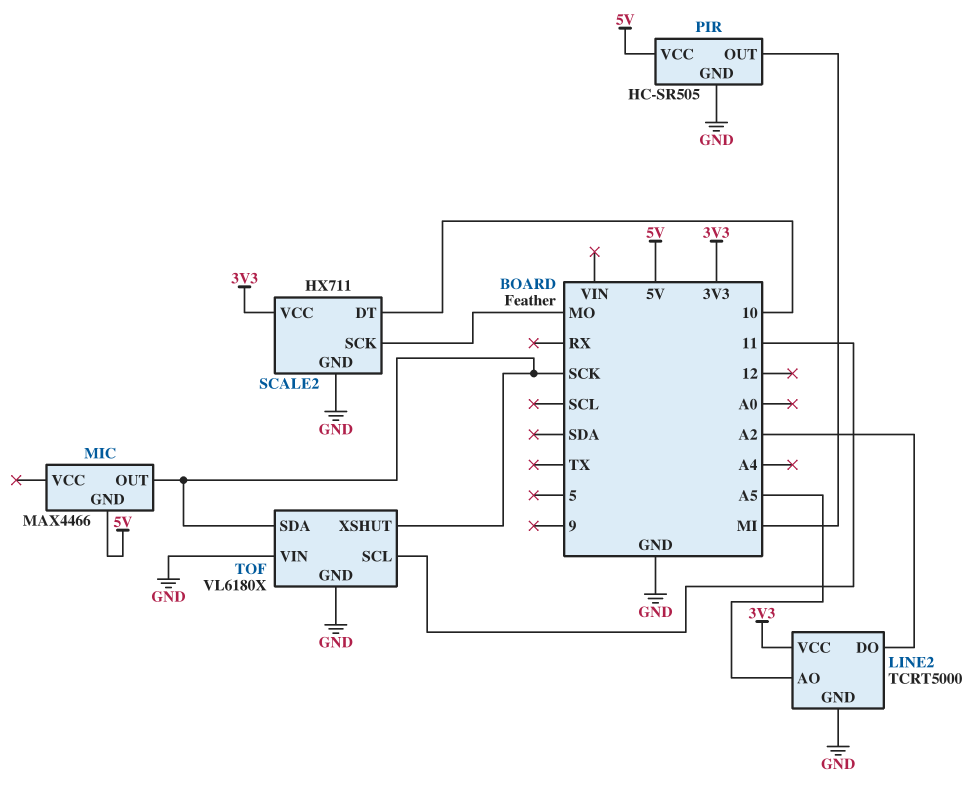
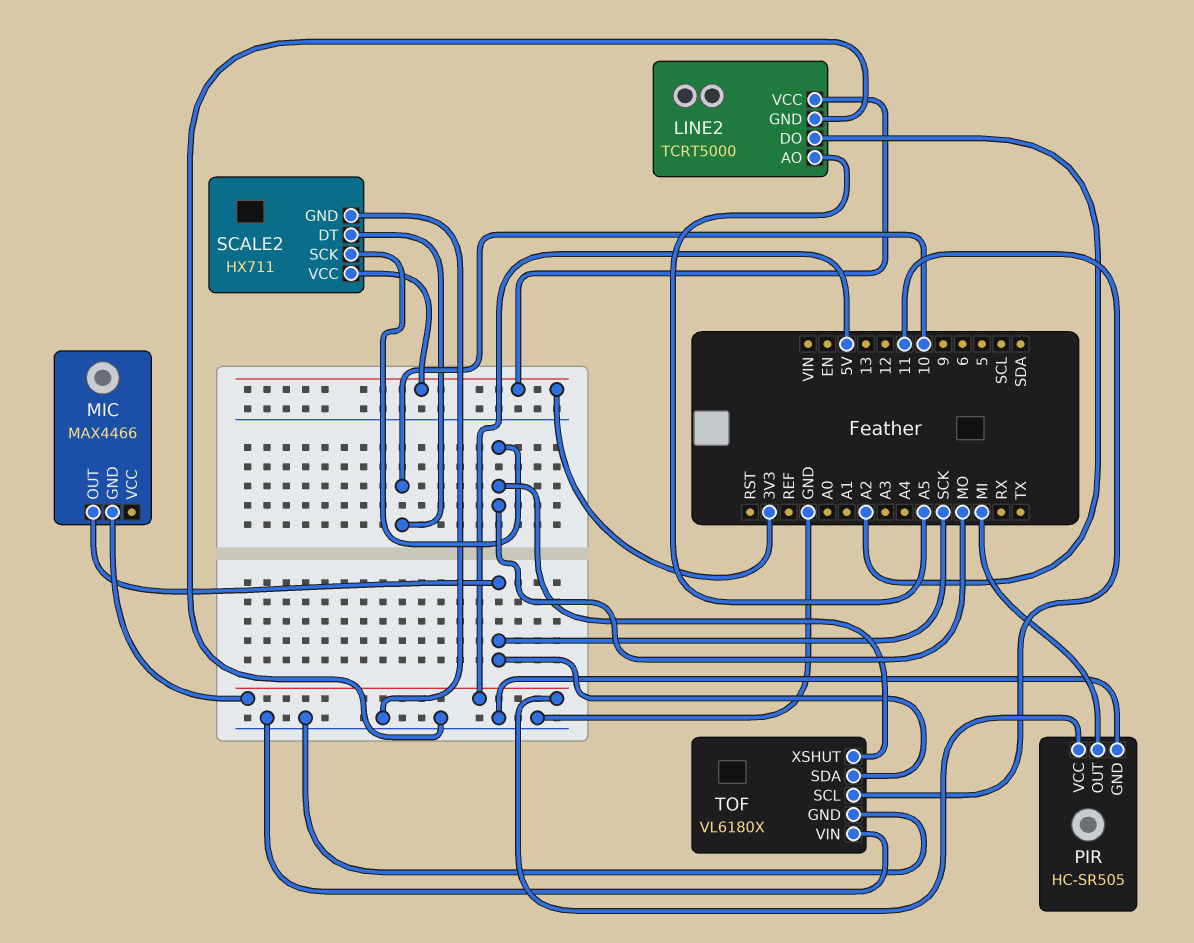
TOF pin XSHUT: SCK -> MO

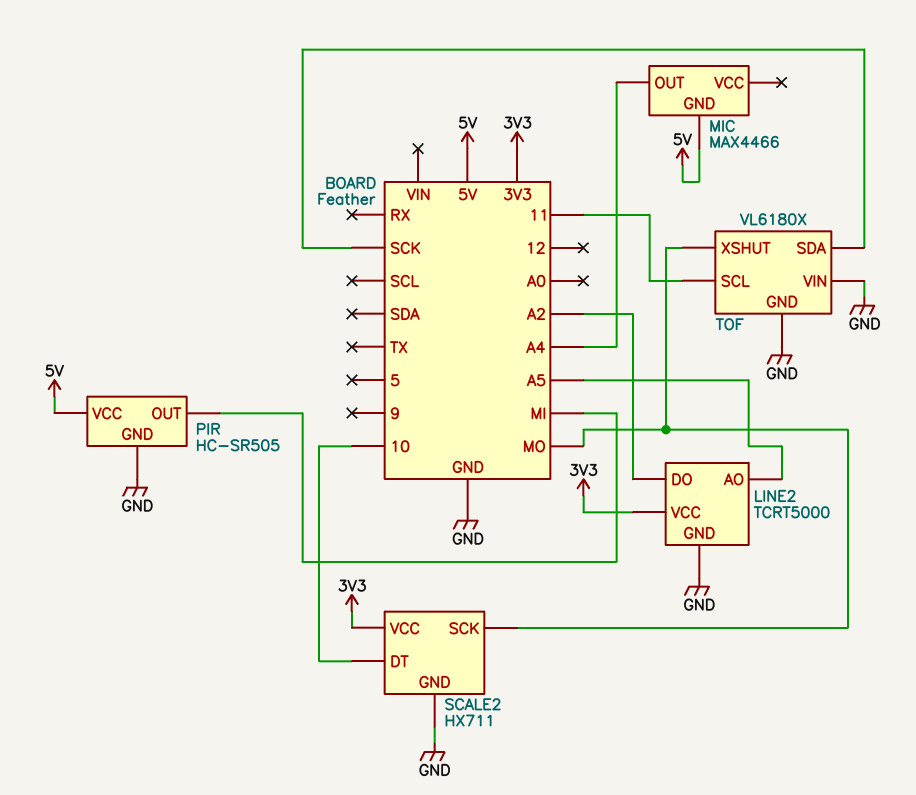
MIC pin OUT: SCK -> A4

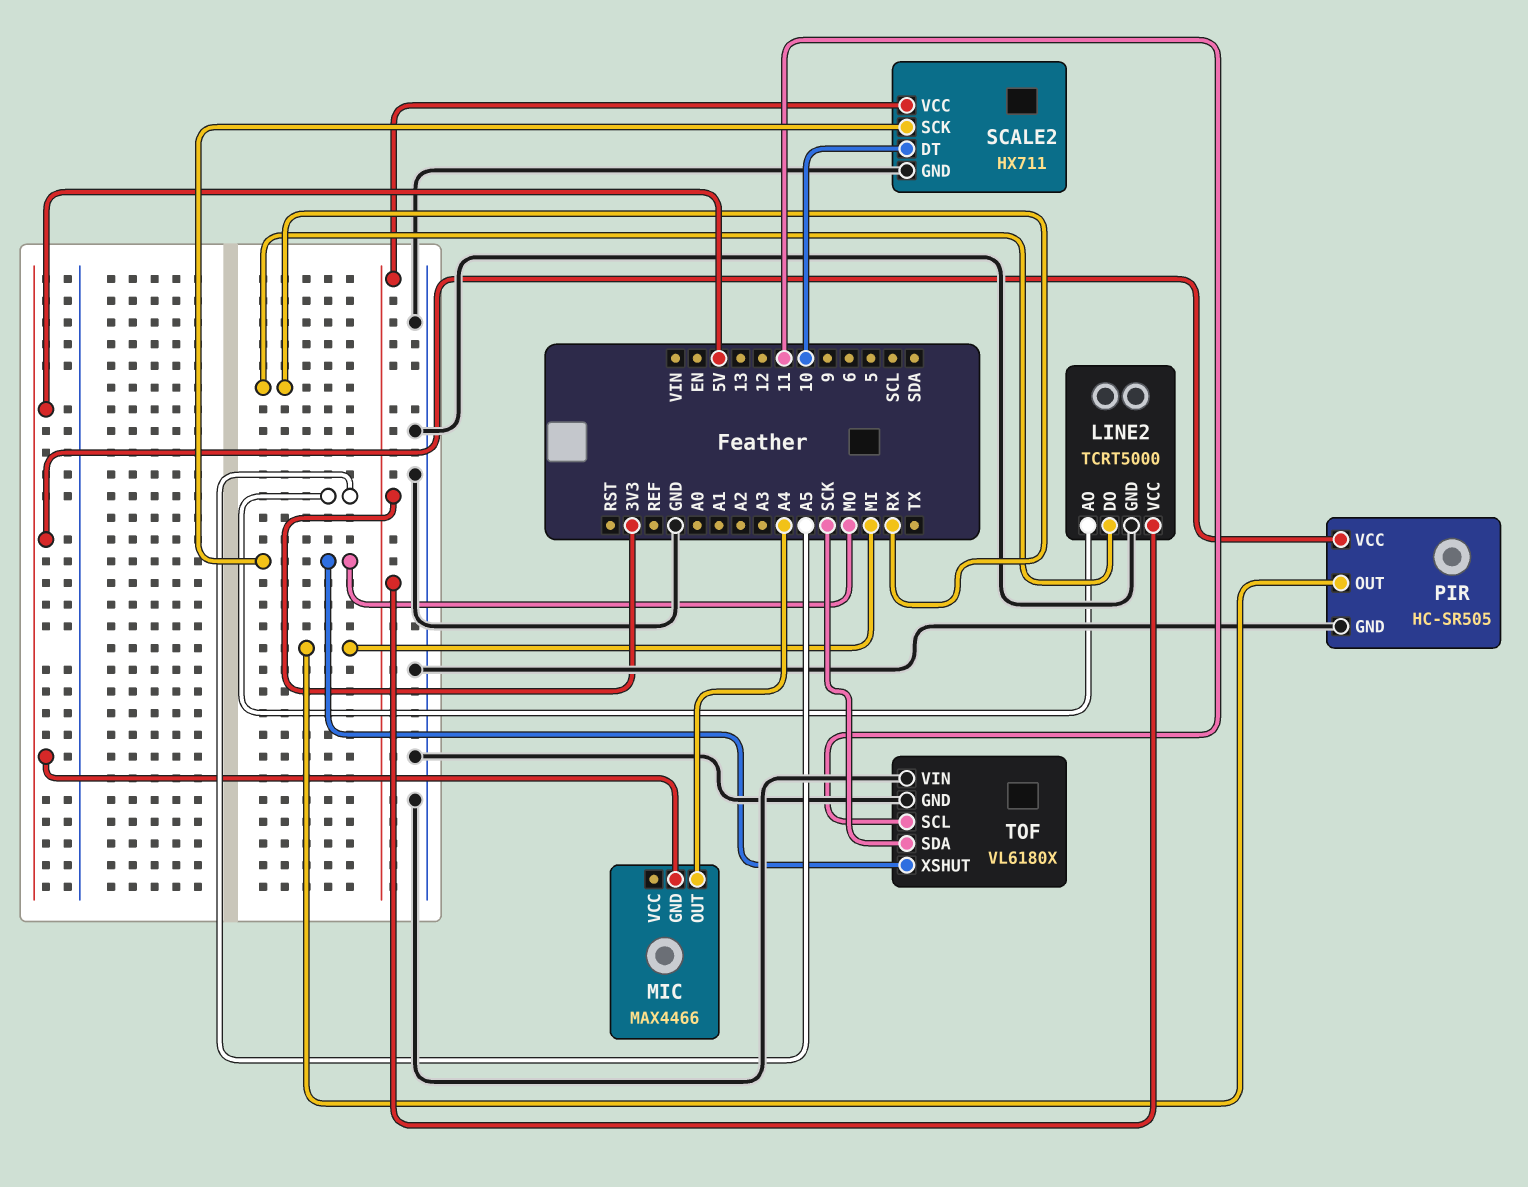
LINE2 pin DO: A2 -> RX

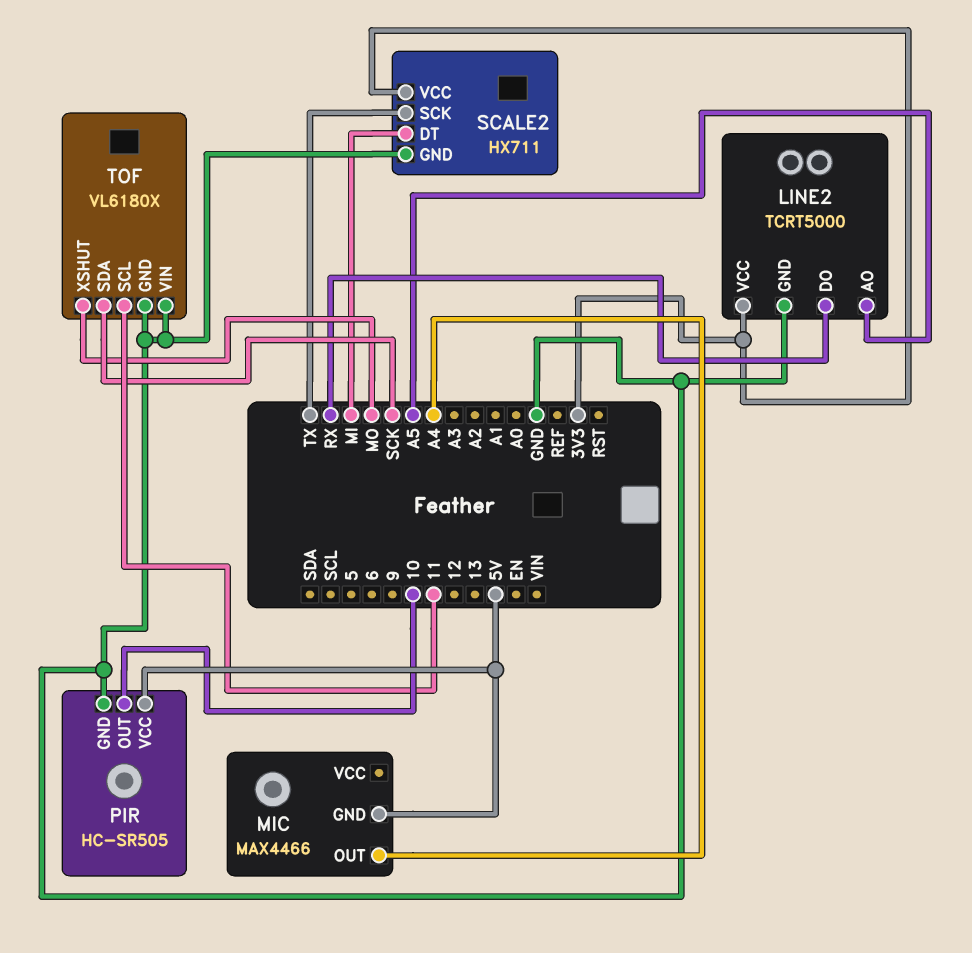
PIR pin OUT: MI -> 10
SCALE2 pin DT: 10 -> MI
SCALE2 pin SCK: MO -> TX

